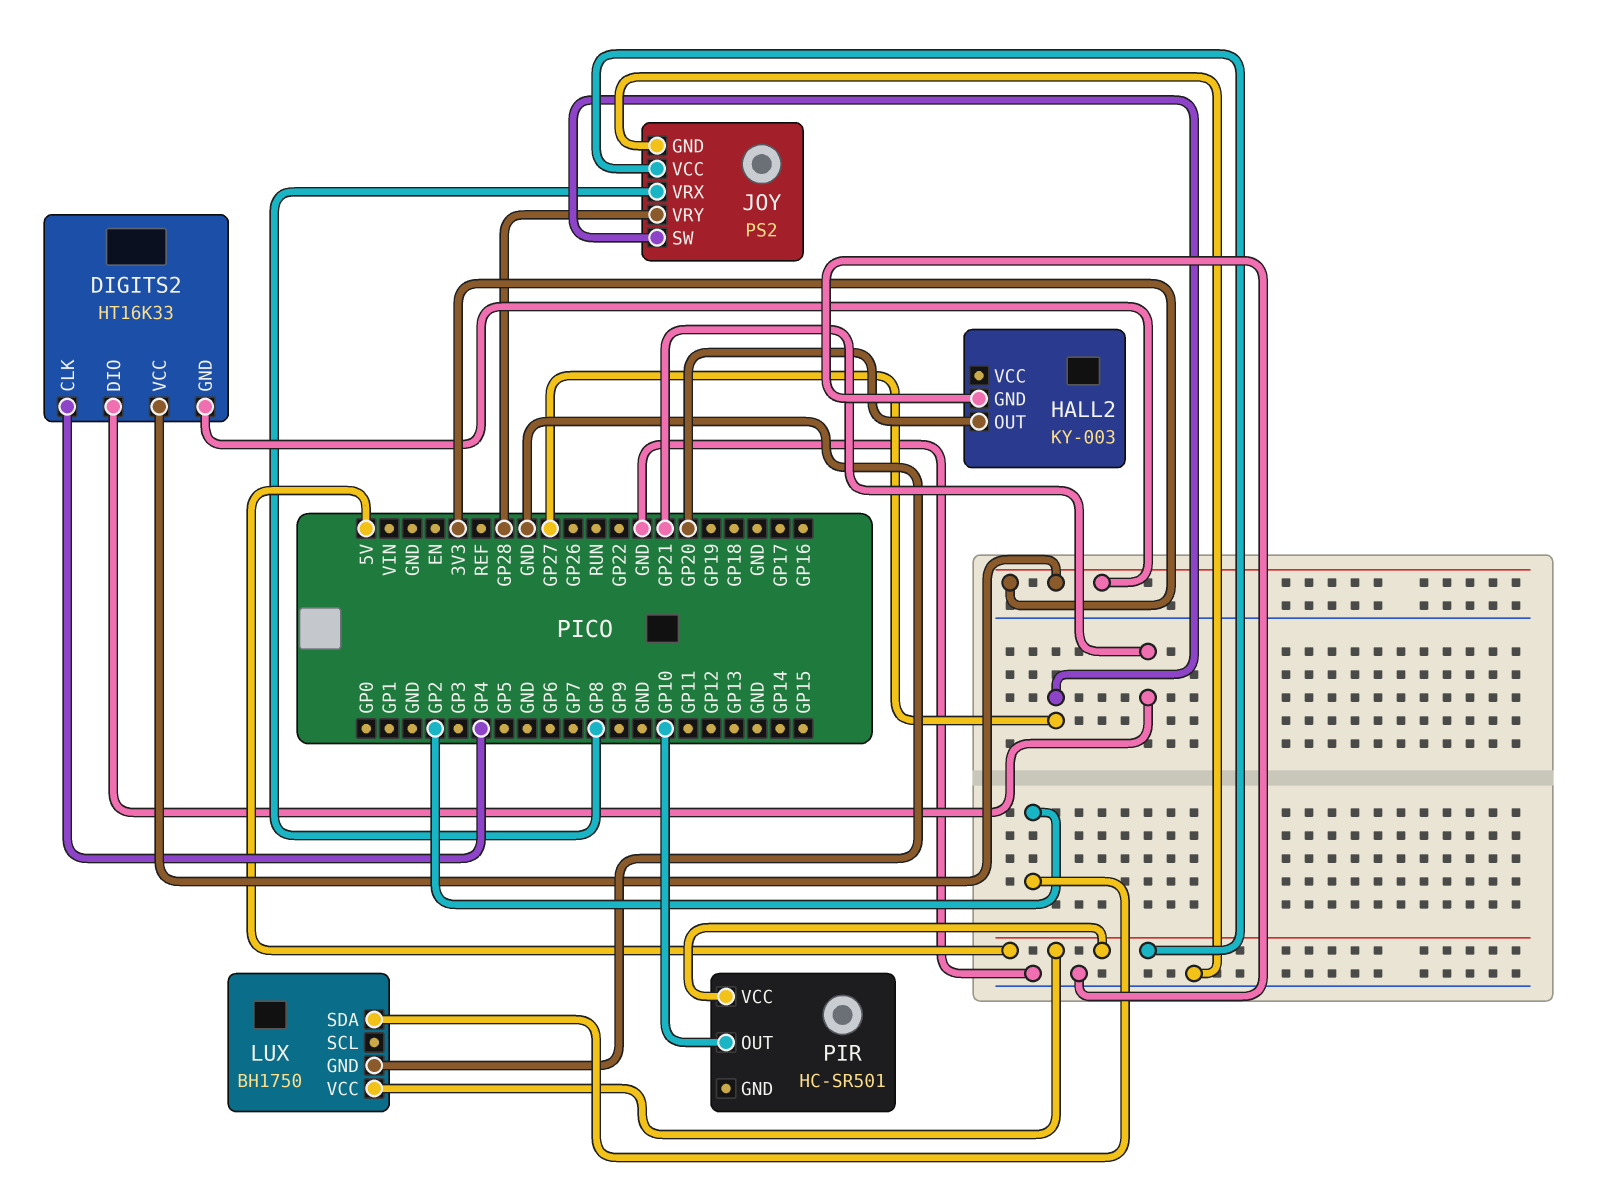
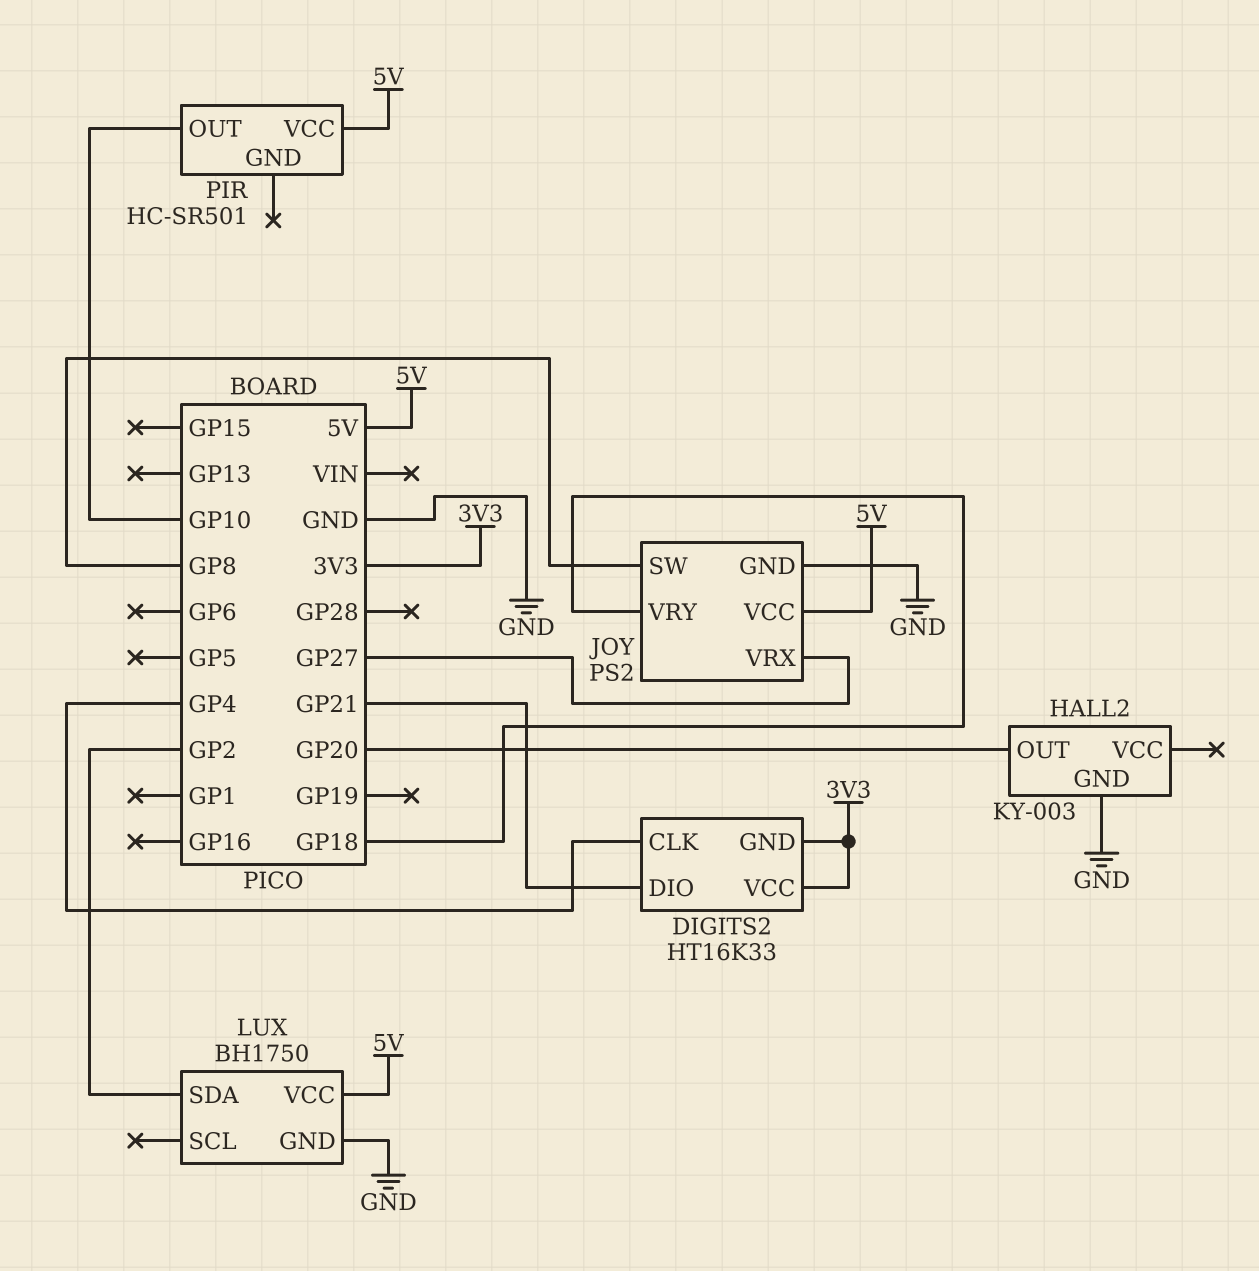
JOY pin SW: GP27 -> GP8
JOY pin VRX: GP8 -> GP27
JOY pin VRY: GP28 -> GP18

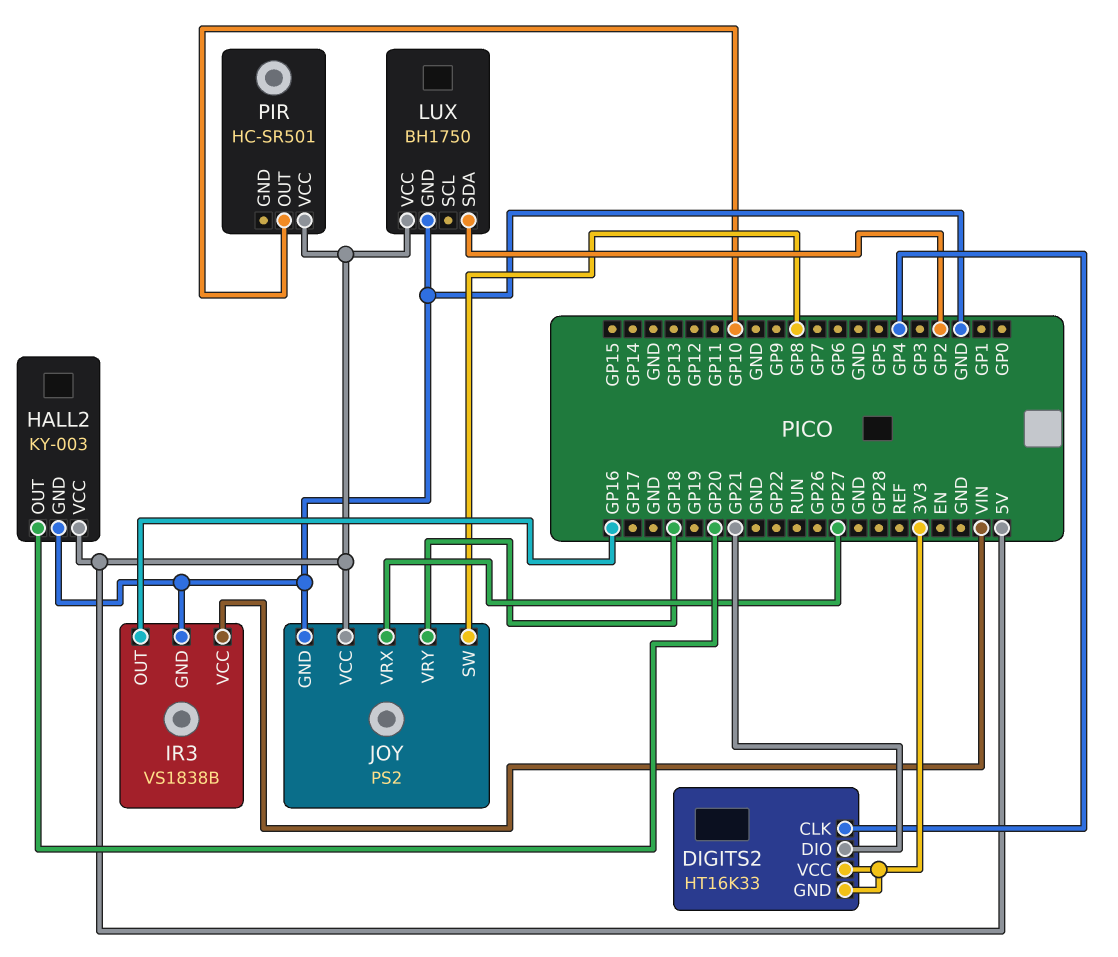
HALL2 pin VCC: none -> 5V
IR3: none -> VS1838B
IR3 pin GND: none -> GND
IR3 pin OUT: none -> GP16
IR3 pin VCC: none -> VIN

